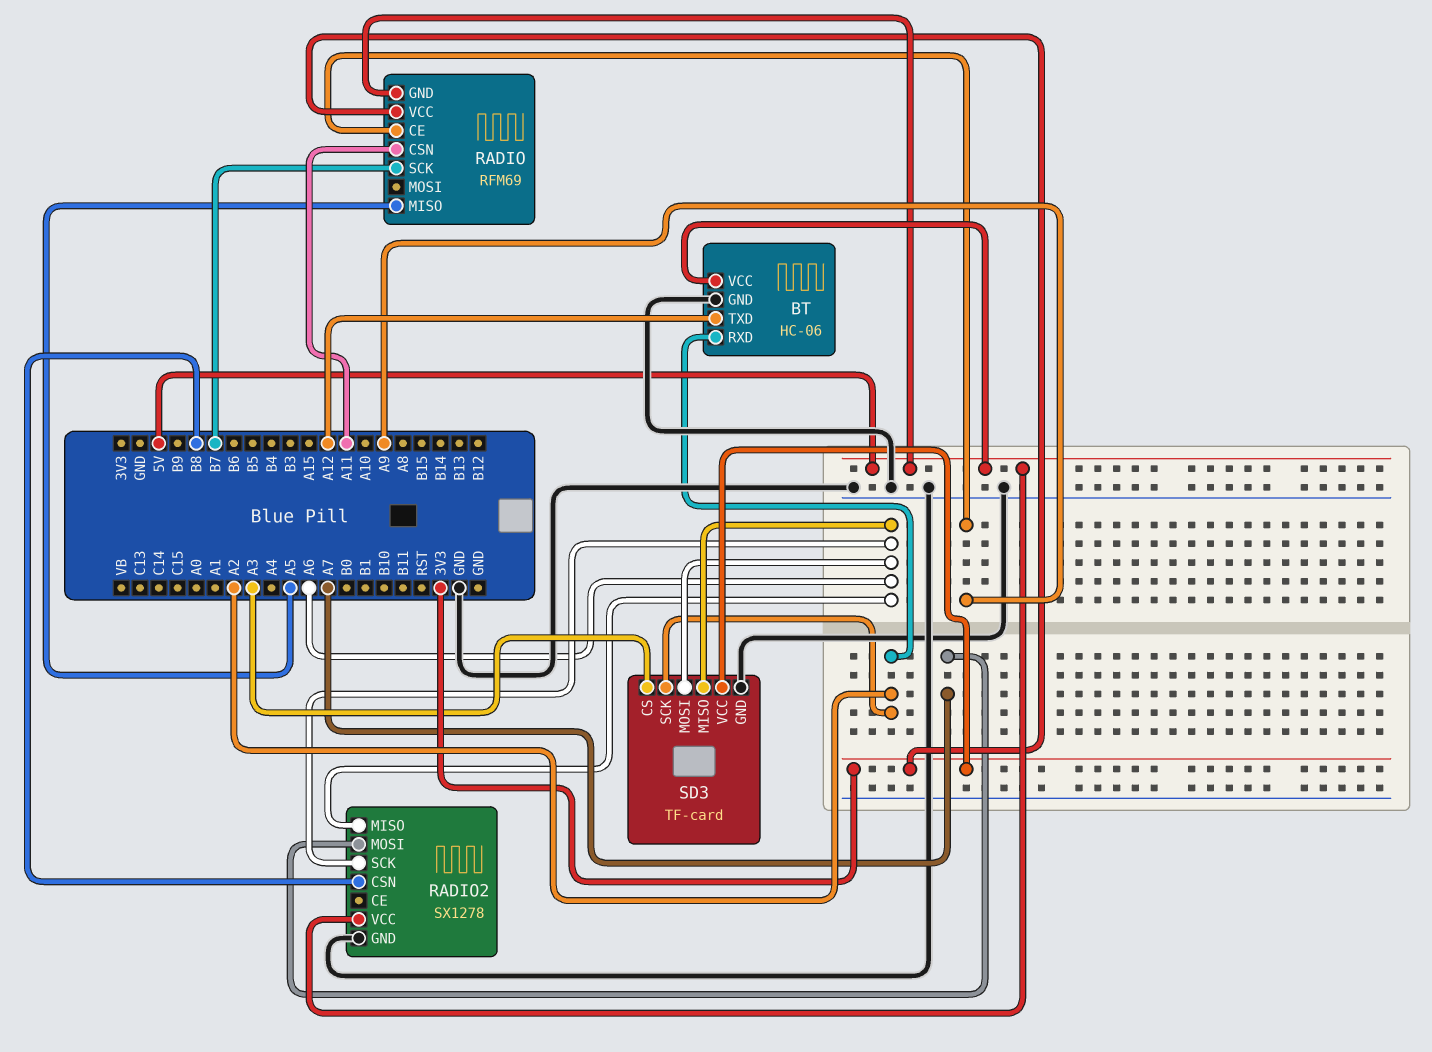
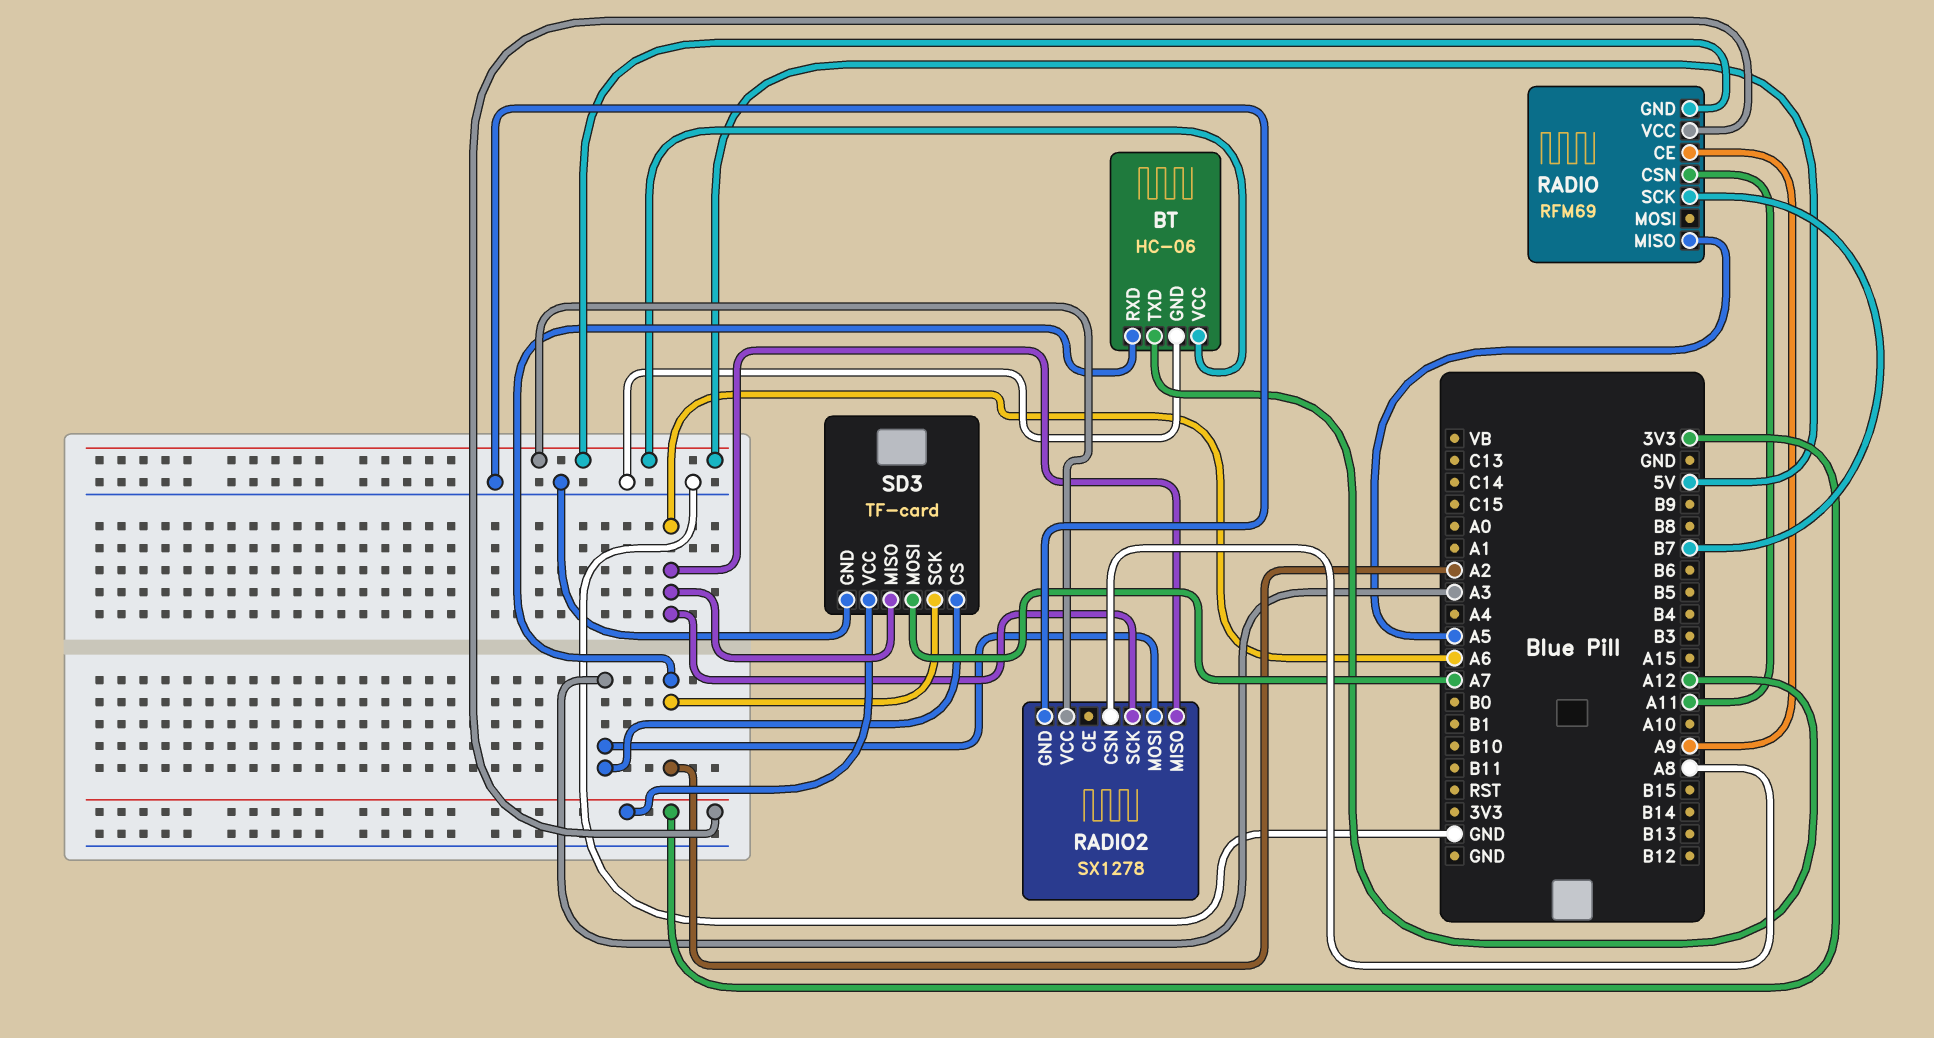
RADIO2 pin CSN: B8 -> A8
RADIO2 pin MOSI: A7 -> A3
SD3 pin MOSI: A6 -> A7

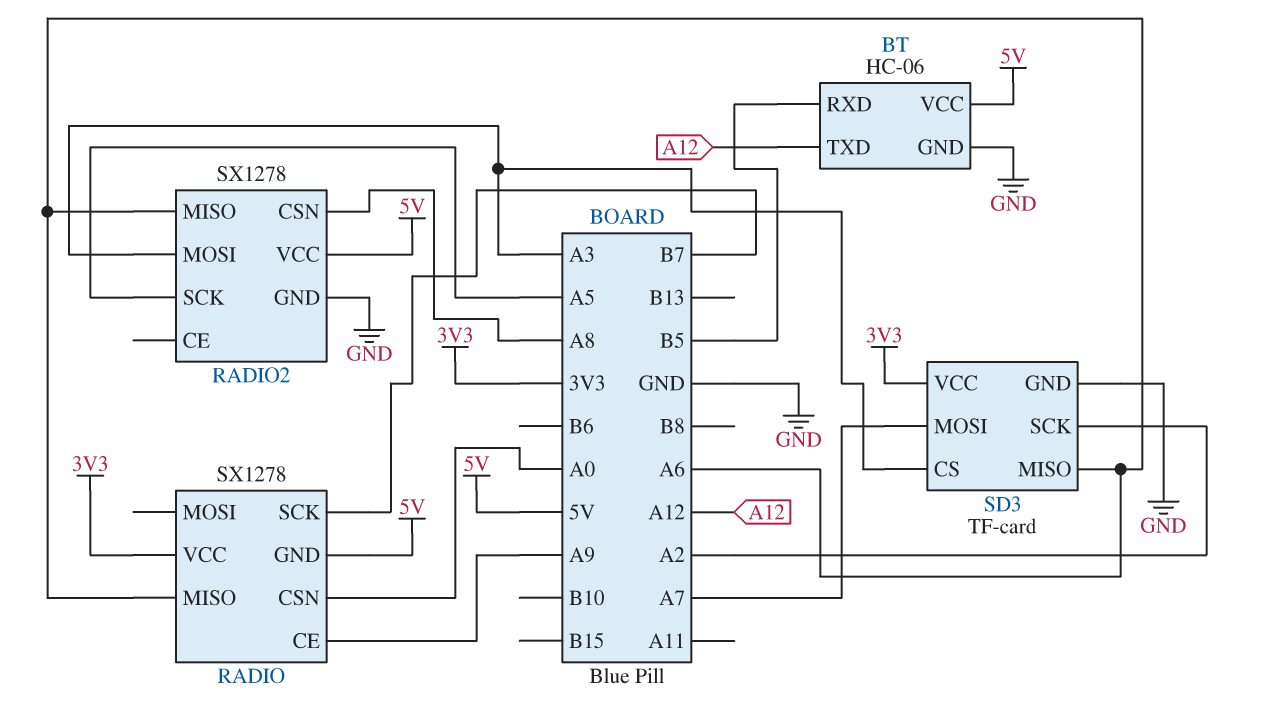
BT pin RXD: A2 -> B5
RADIO: RFM69 -> SX1278
RADIO pin CSN: A11 -> A0
RADIO pin MISO: A5 -> A6
RADIO2 pin SCK: A6 -> A5

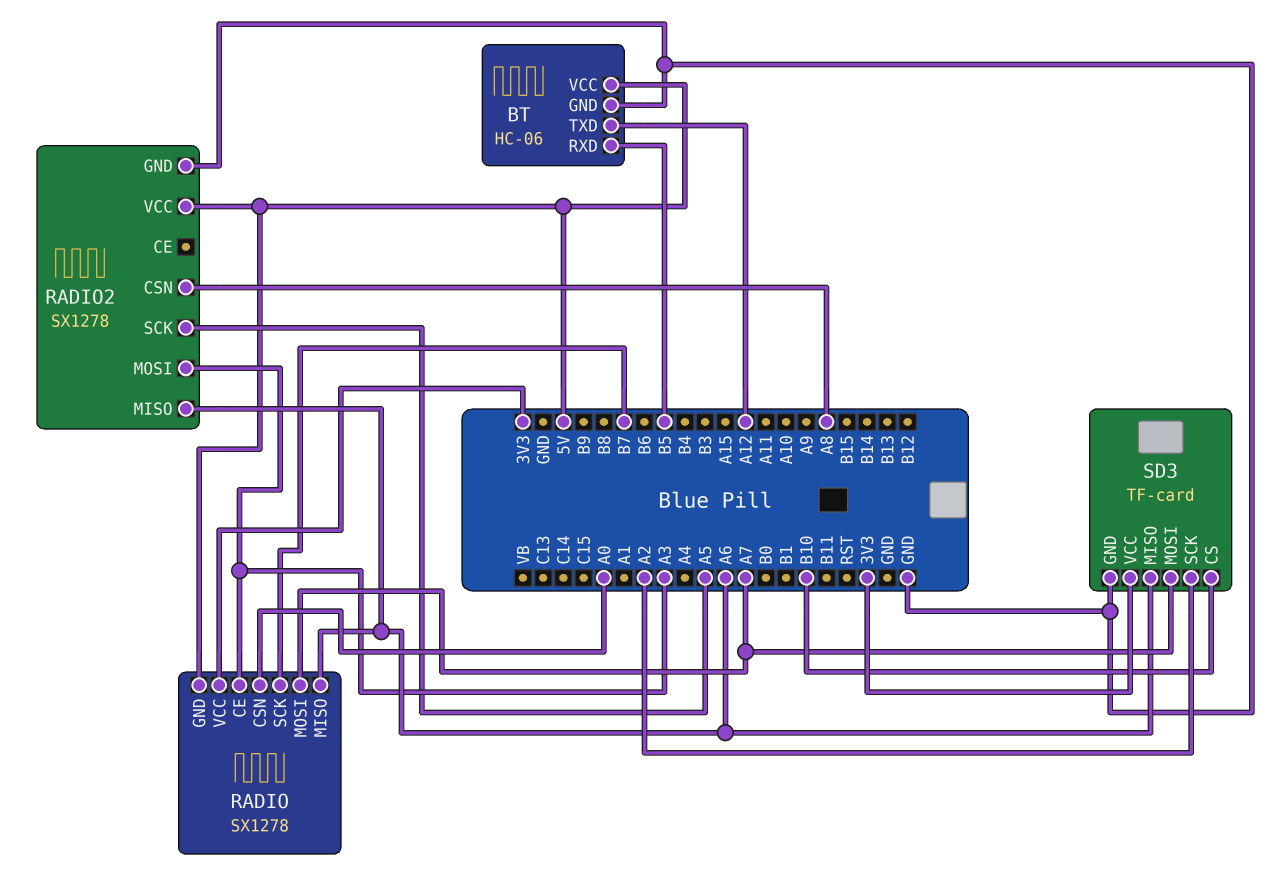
RADIO pin CE: A9 -> A3
RADIO pin MOSI: none -> A7
SD3 pin CS: A3 -> B10

